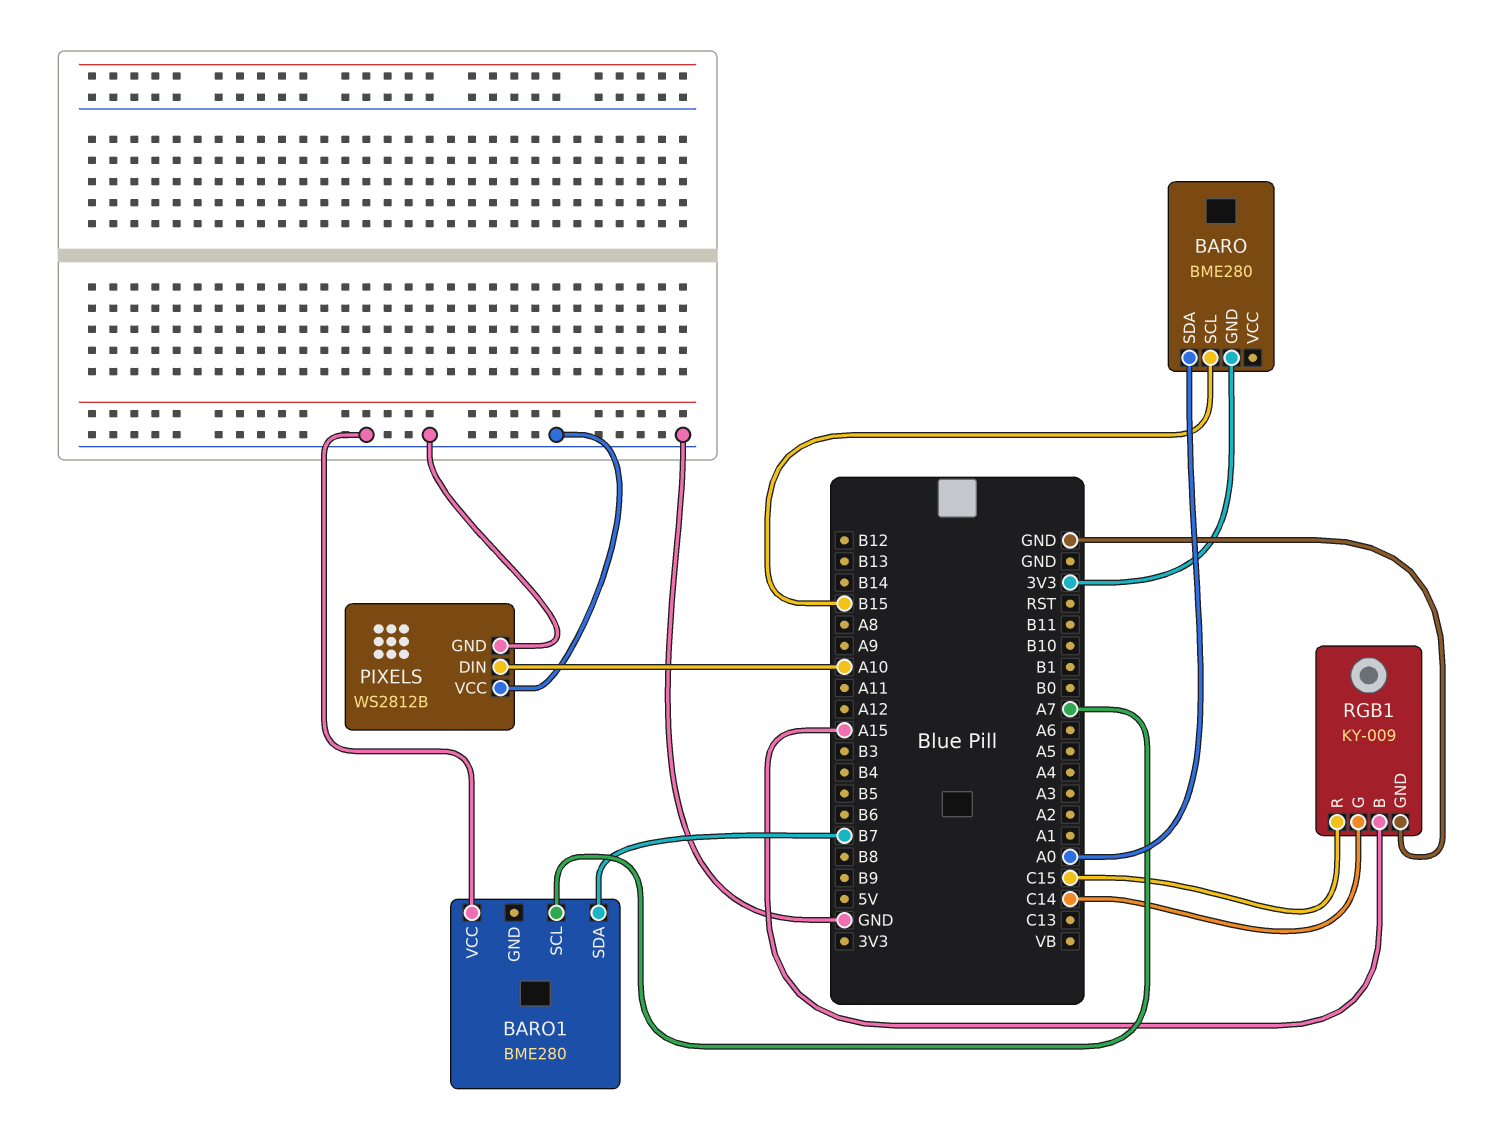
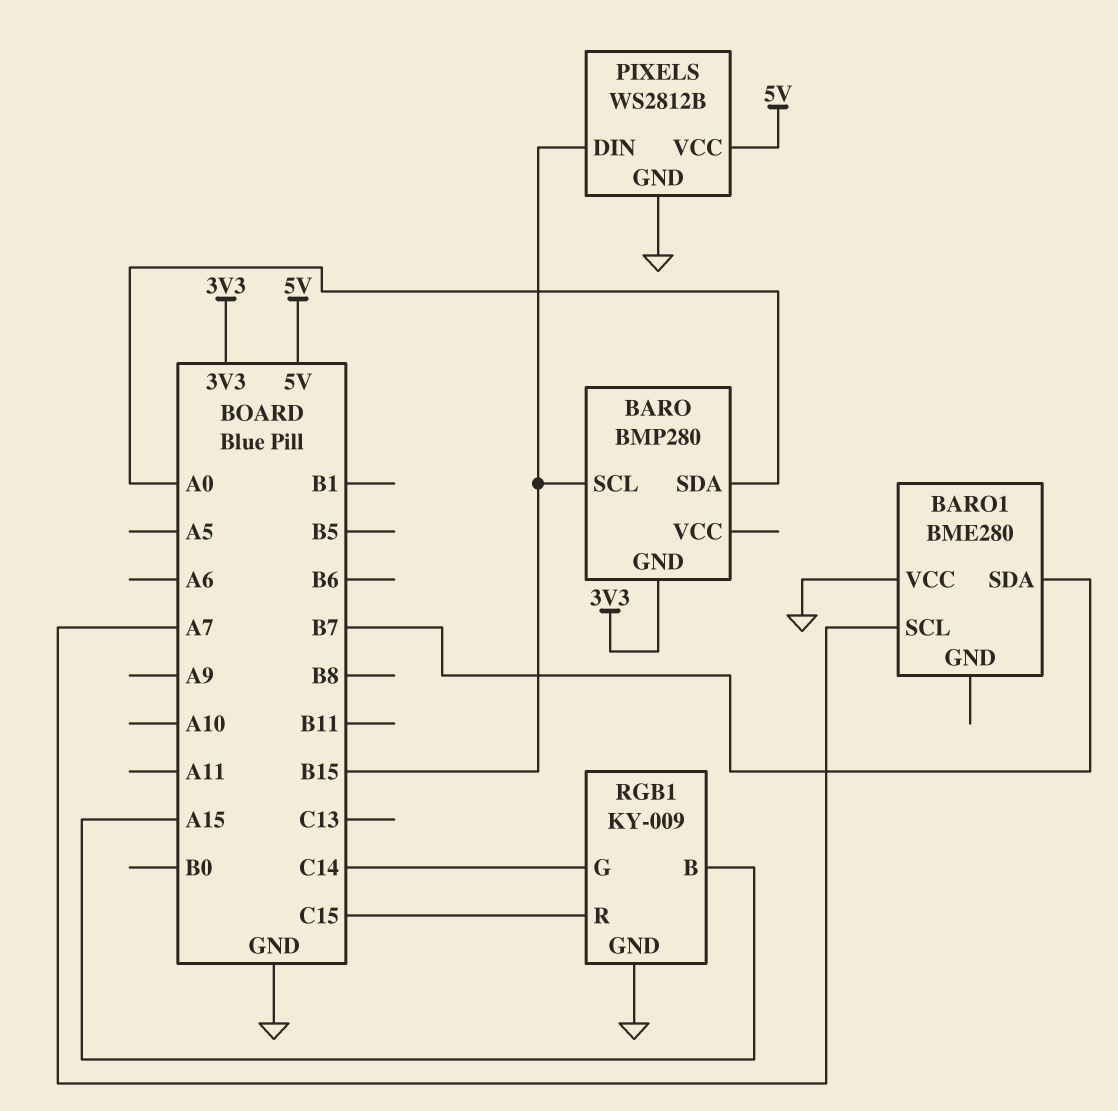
BARO: BME280 -> BMP280
PIXELS pin DIN: A10 -> B15
PIXELS pin VCC: GND -> 5V

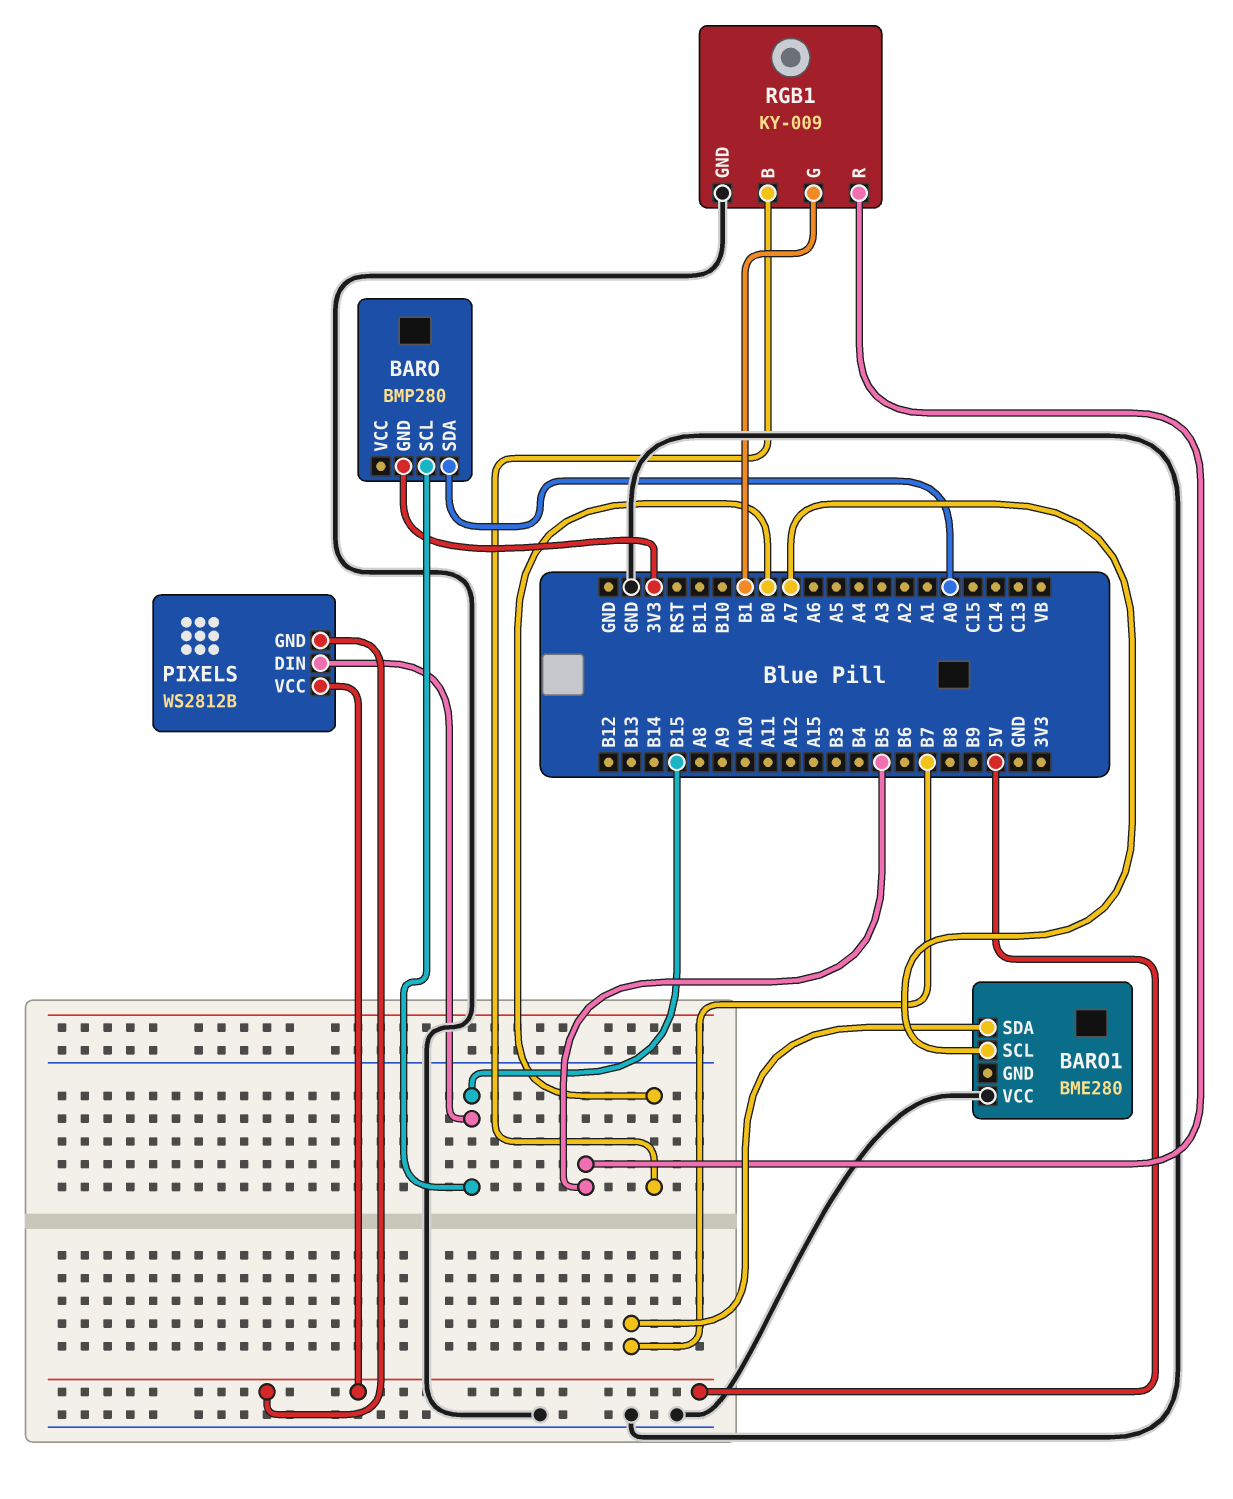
PIXELS pin GND: GND -> 5V
RGB1 pin B: A15 -> B0
RGB1 pin G: C14 -> B1
RGB1 pin R: C15 -> B5

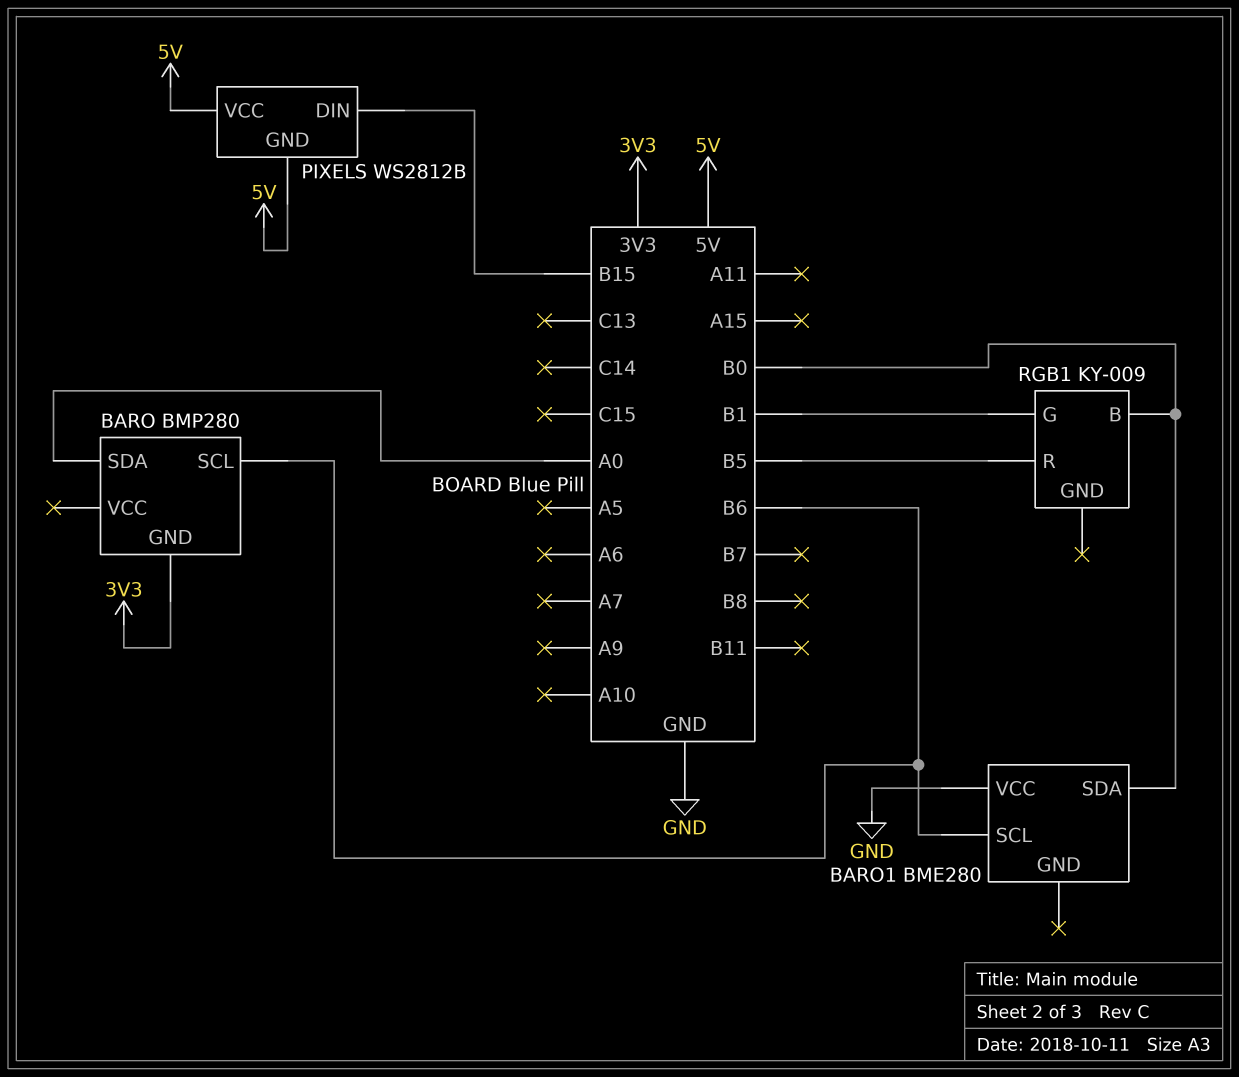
BARO pin SCL: B15 -> B6
BARO1 pin SCL: A7 -> B6
BARO1 pin SDA: B7 -> B0
RGB1 pin GND: GND -> none

